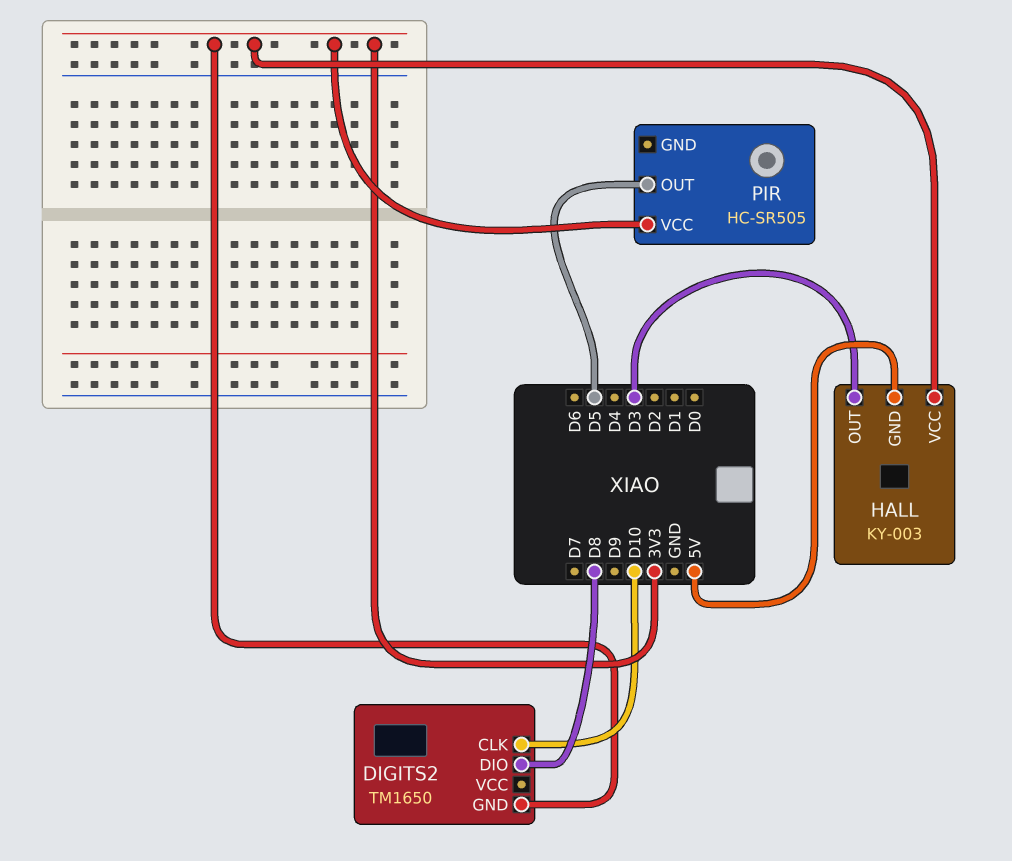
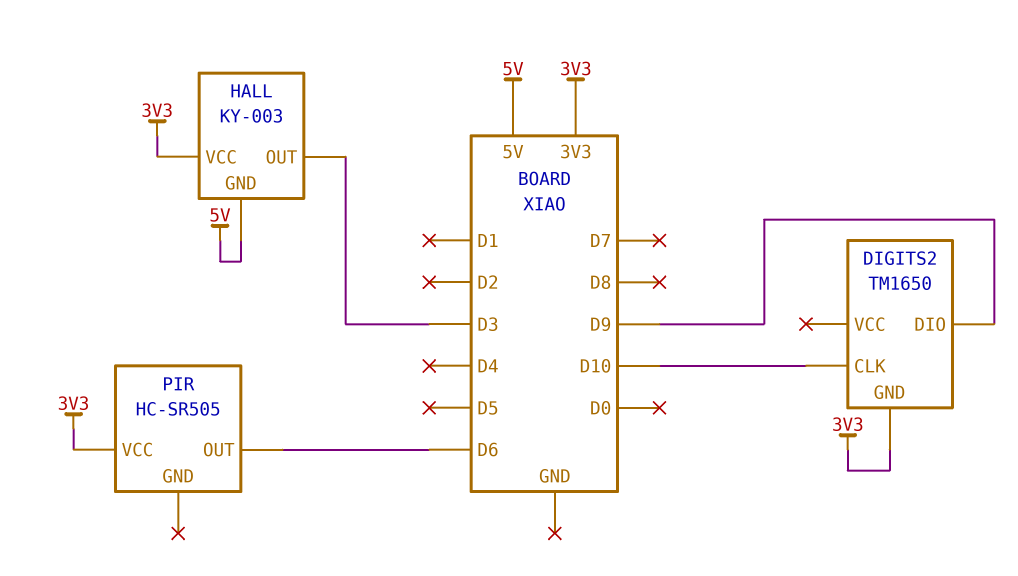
DIGITS2 pin DIO: D8 -> D9
PIR pin OUT: D5 -> D6

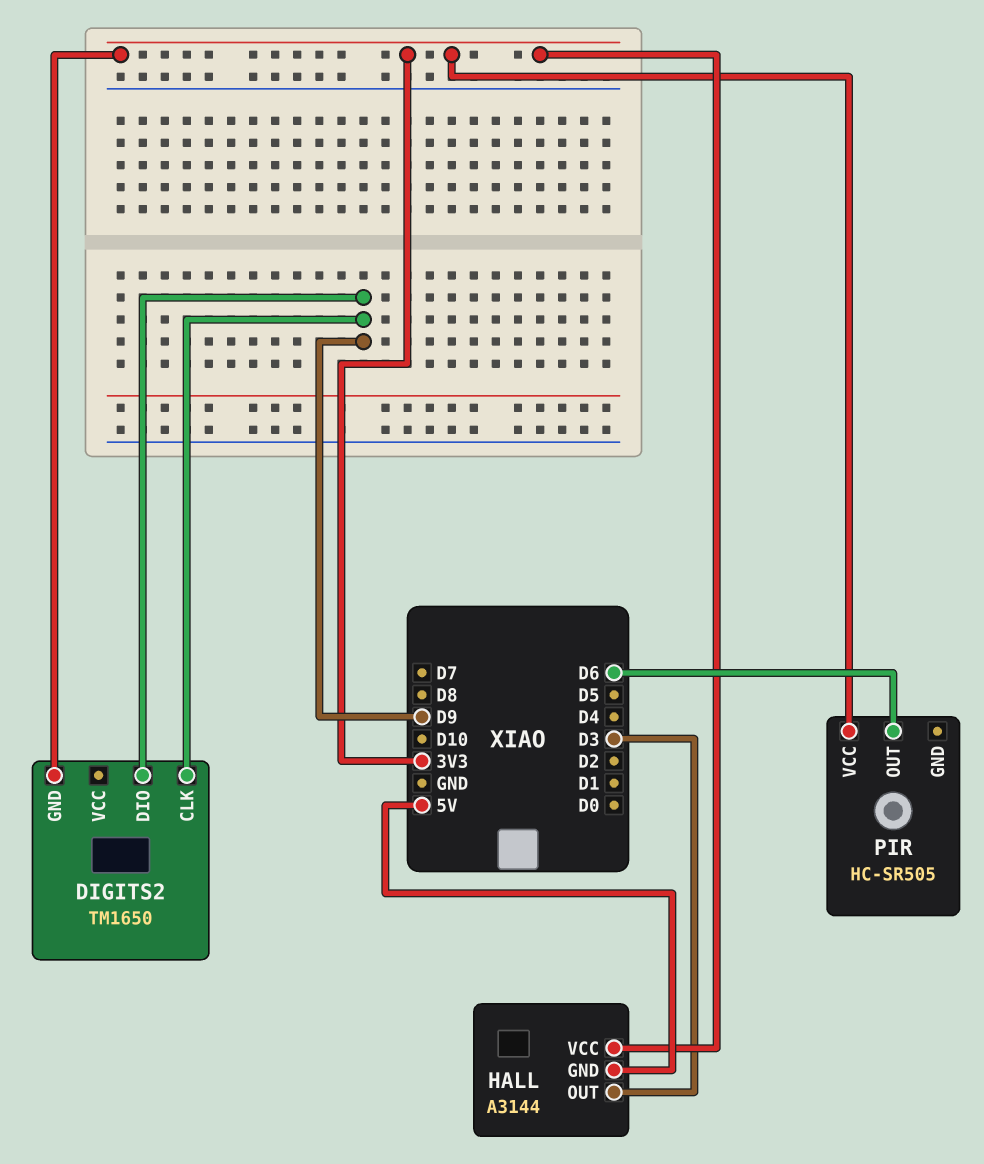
DIGITS2 pin CLK: D10 -> D9
HALL: KY-003 -> A3144

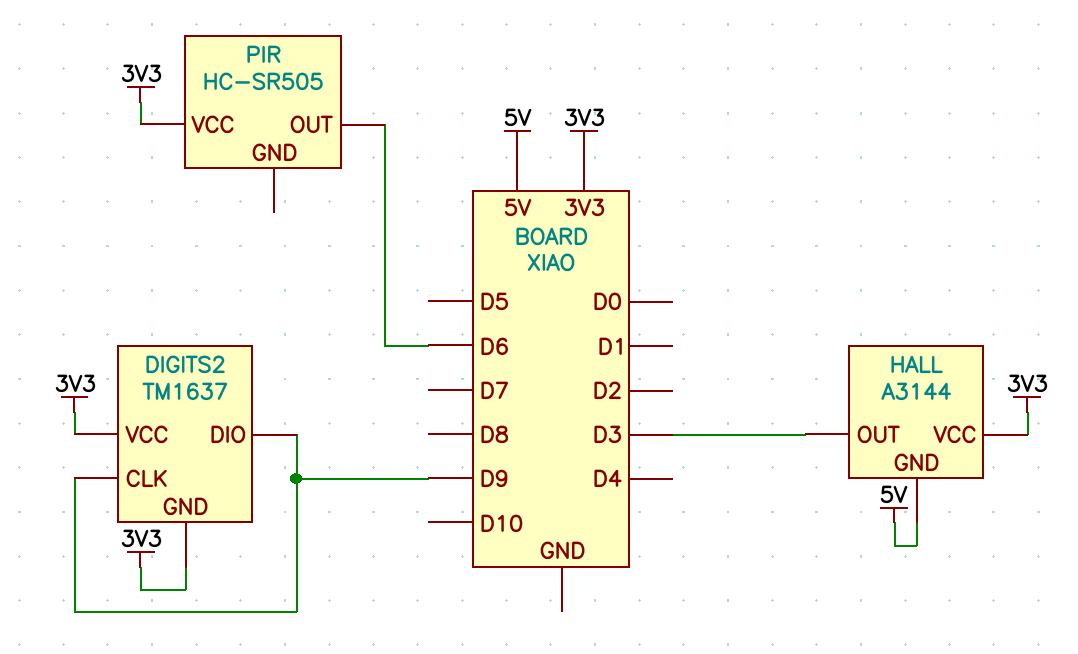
DIGITS2: TM1650 -> TM1637
DIGITS2 pin VCC: none -> 3V3

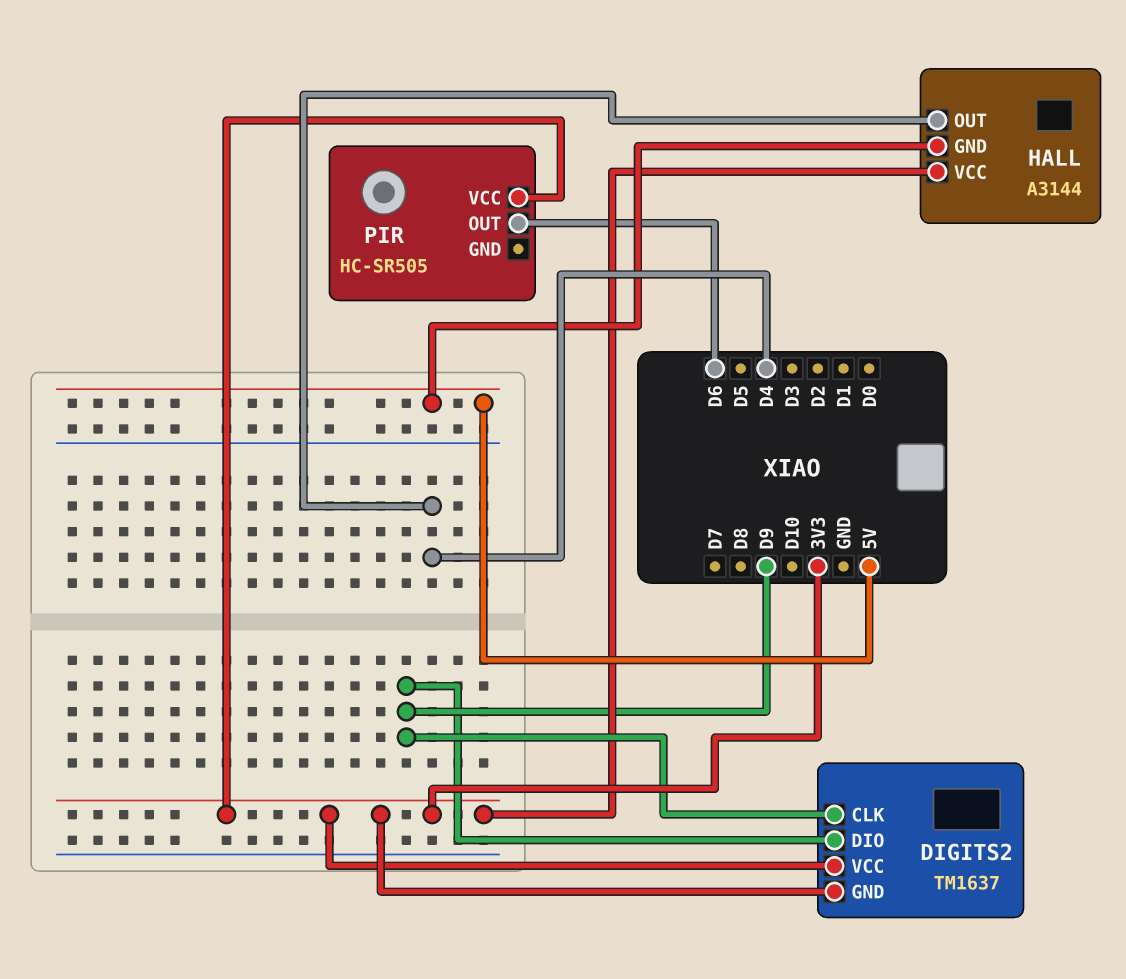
HALL pin OUT: D3 -> D4

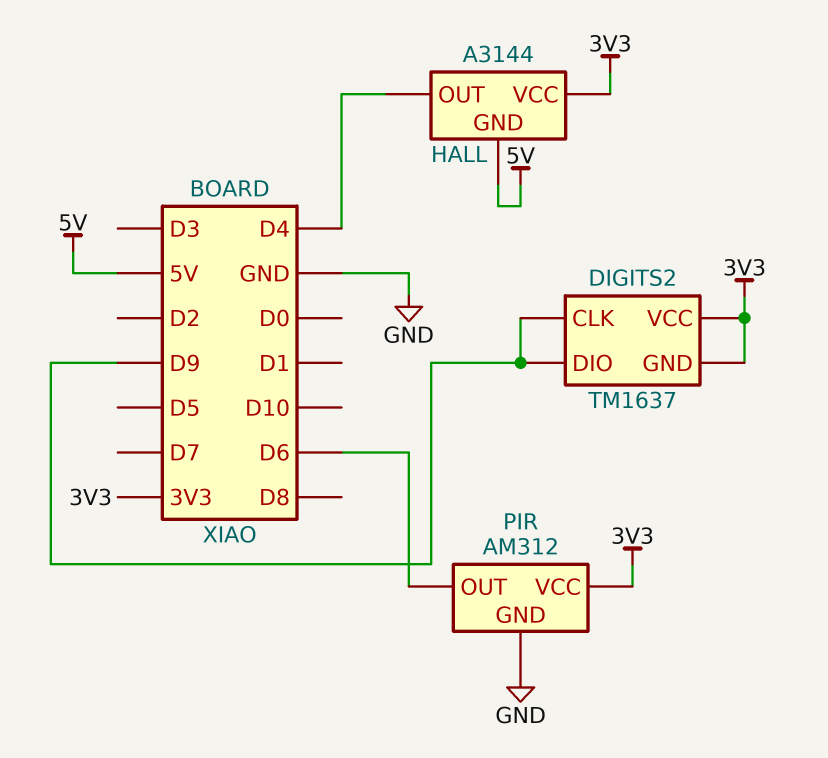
PIR: HC-SR505 -> AM312
PIR pin GND: none -> GND

